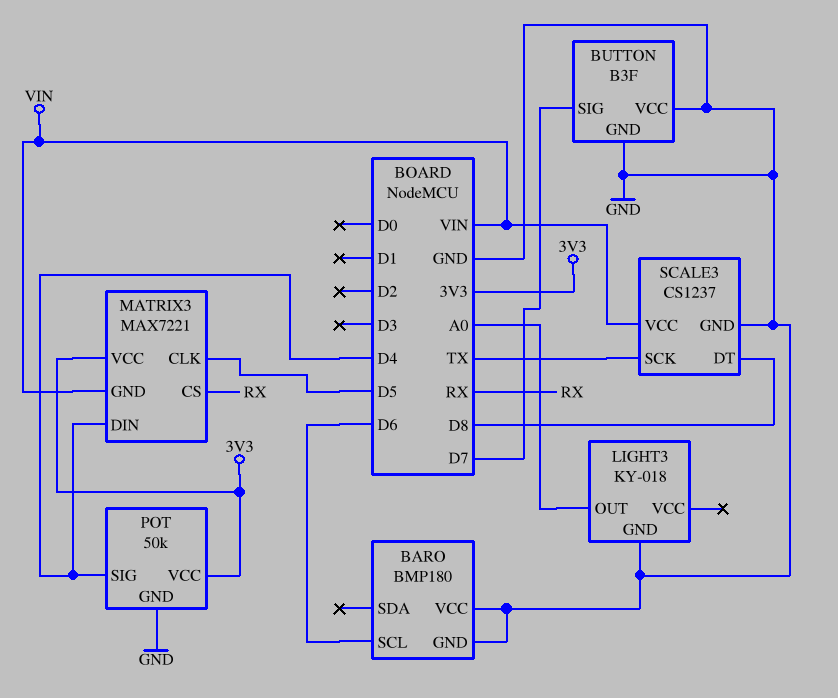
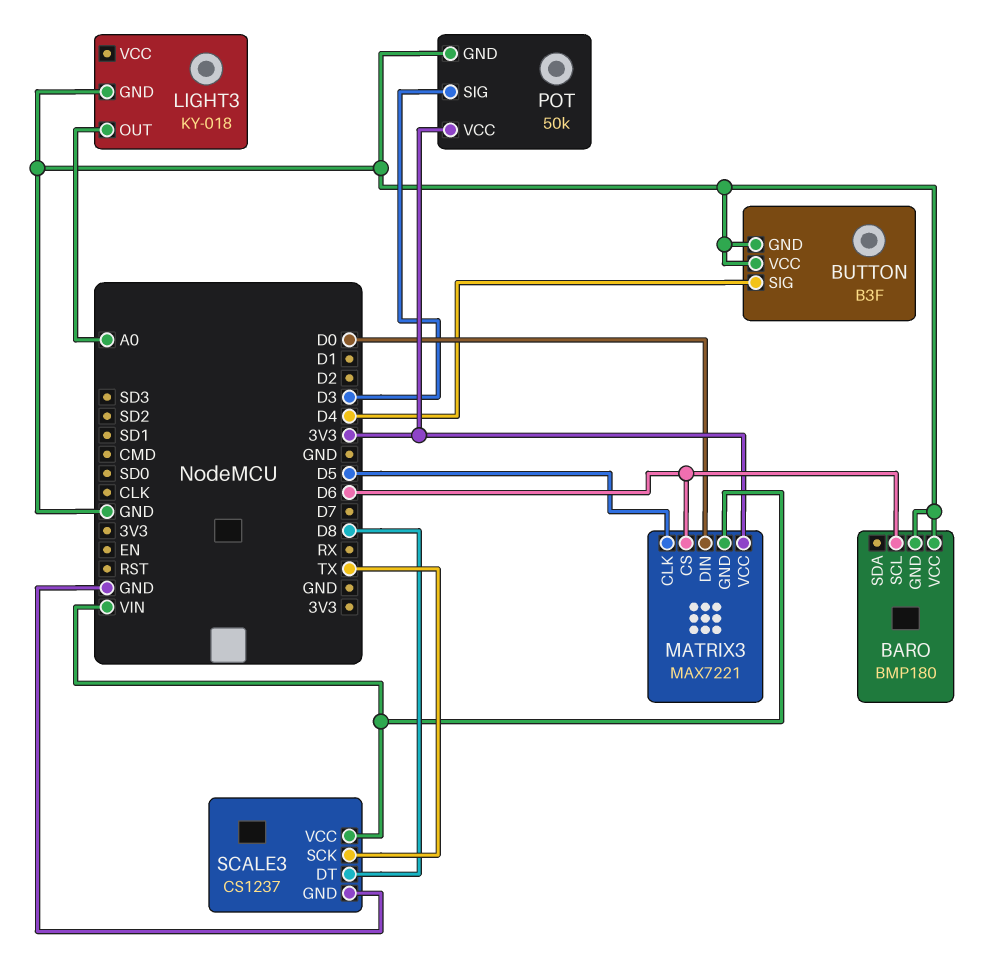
BUTTON pin SIG: D7 -> D4
MATRIX3 pin CS: RX -> D6
MATRIX3 pin DIN: D4 -> D0
POT pin SIG: D4 -> D3

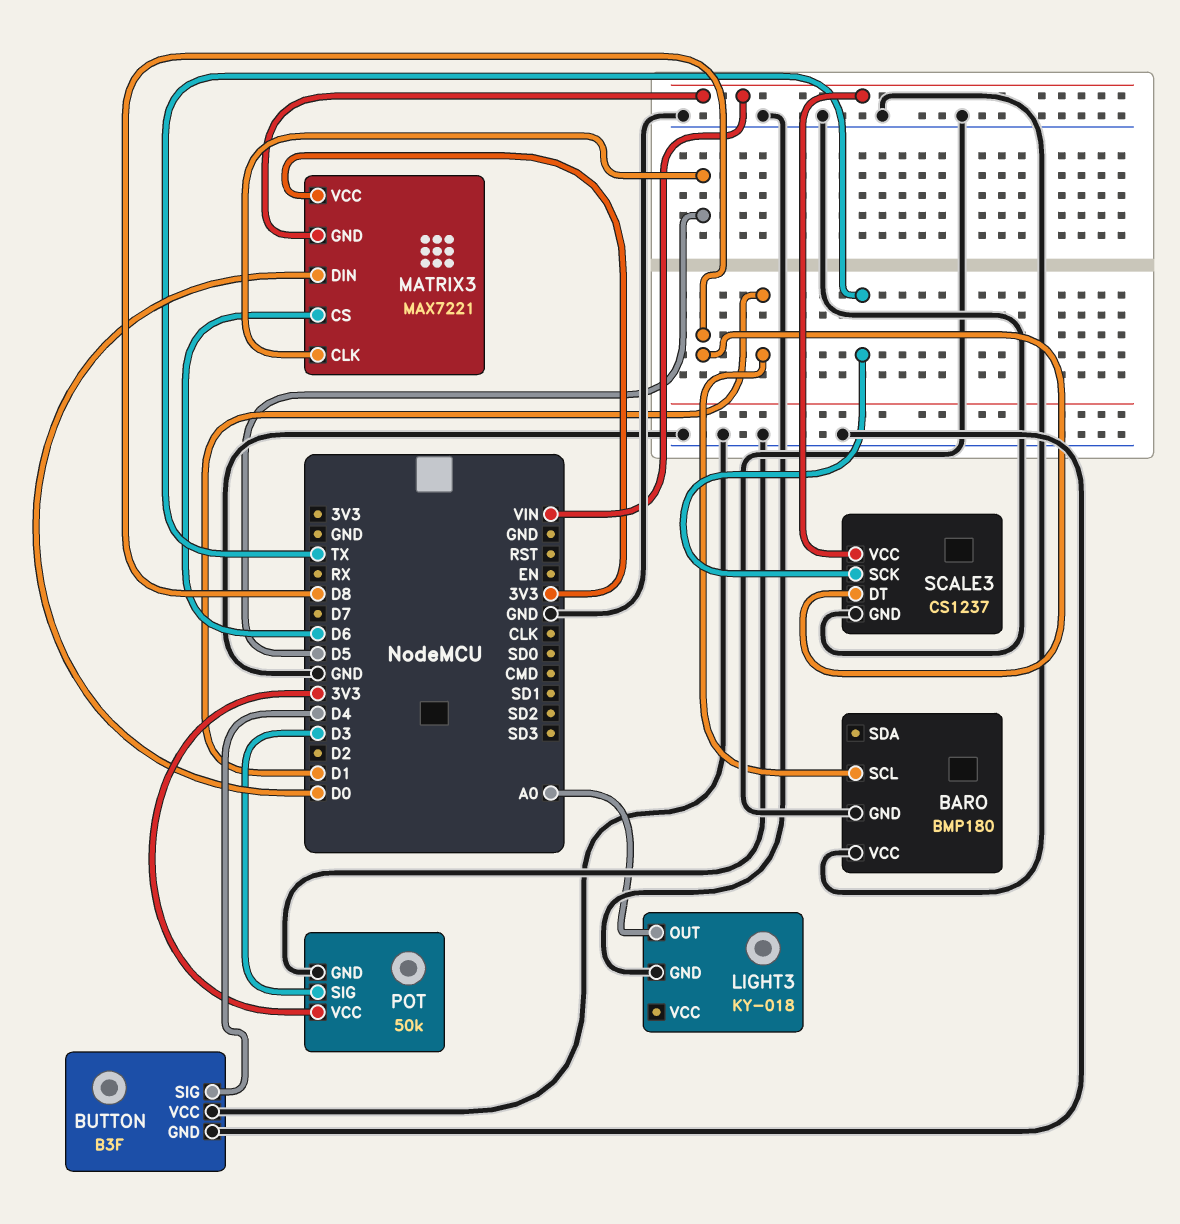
BARO pin SCL: D6 -> D1

